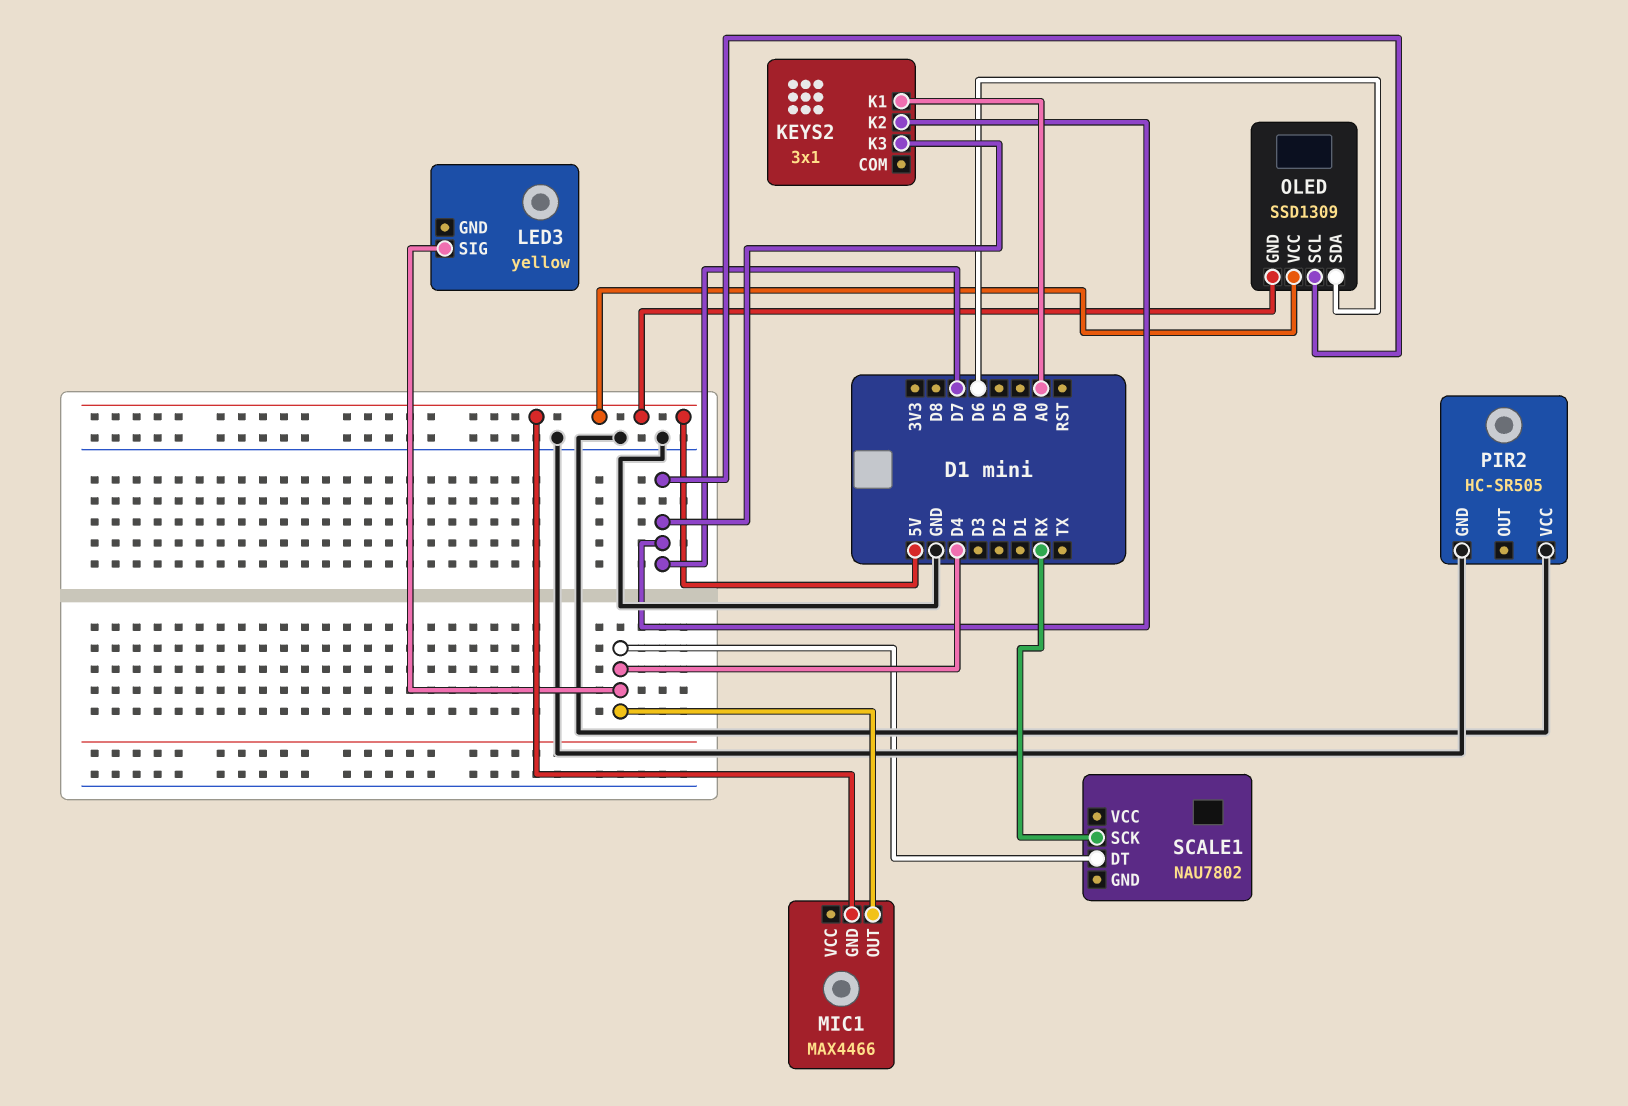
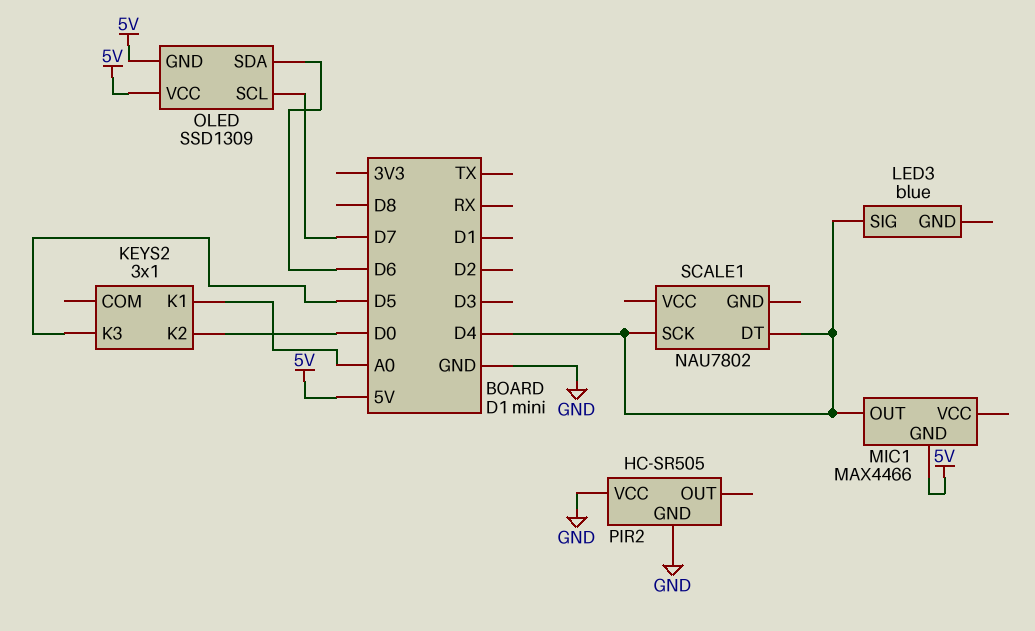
KEYS2 pin K2: D7 -> D0
KEYS2 pin K3: D7 -> D5
LED3: yellow -> blue
SCALE1 pin SCK: RX -> D4

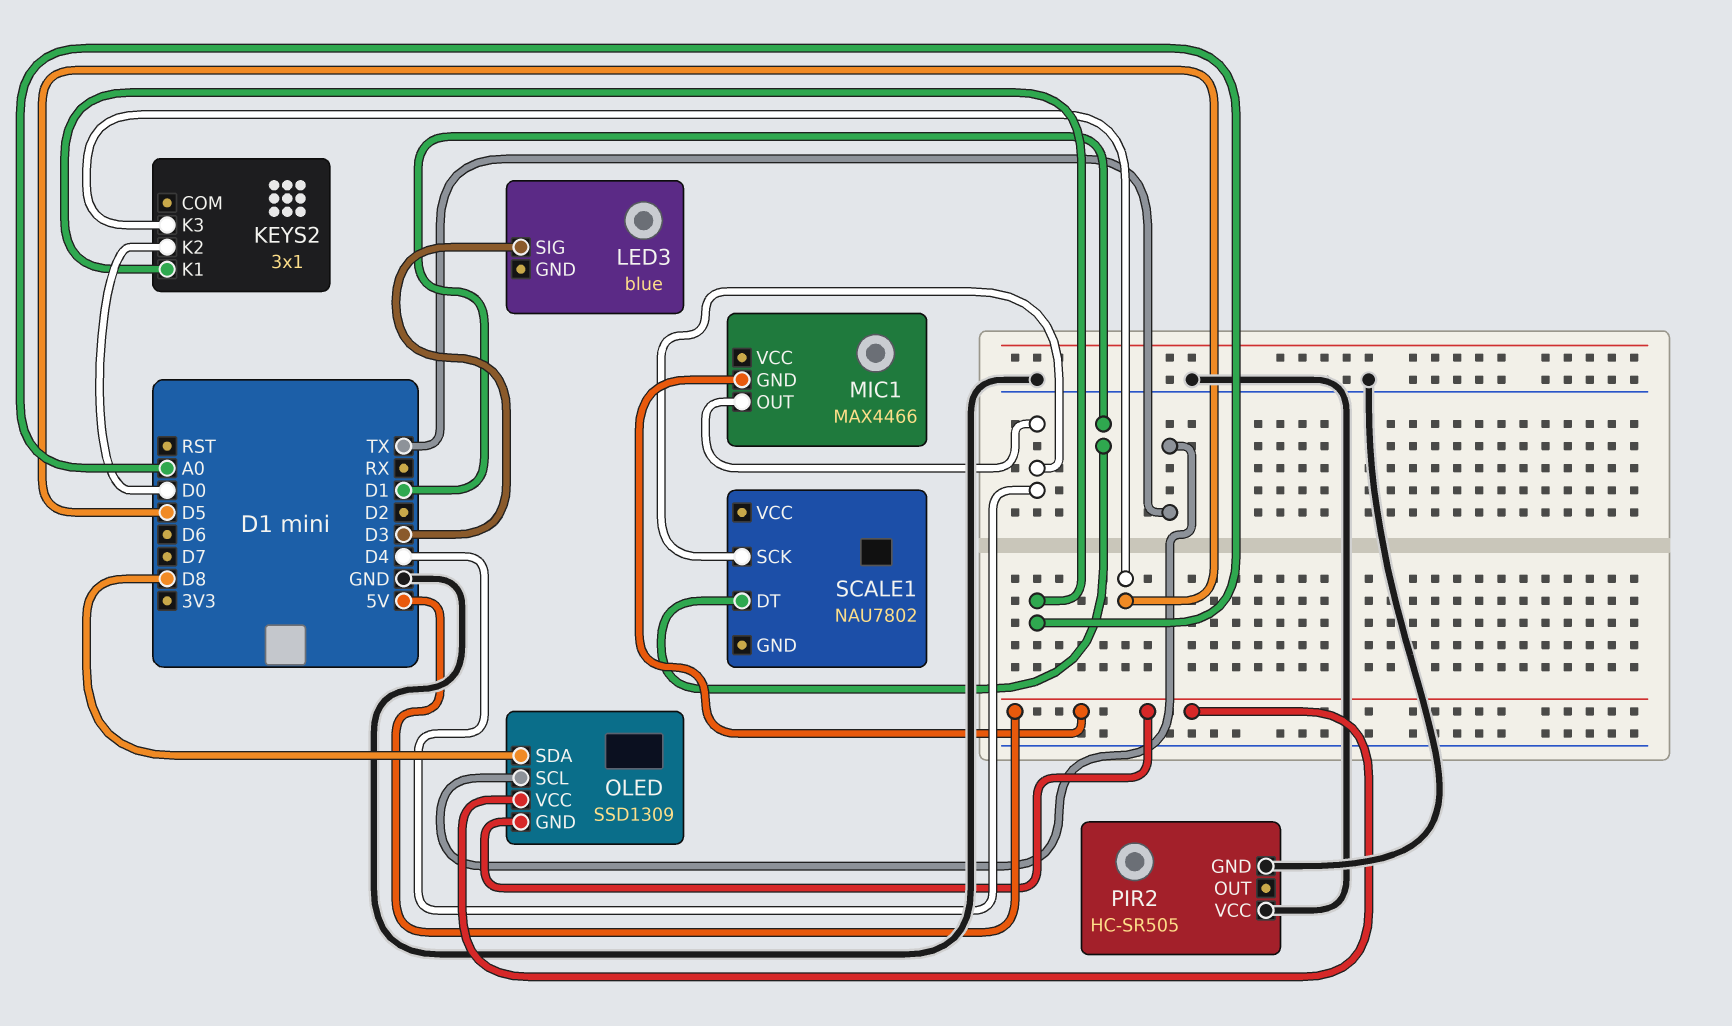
LED3 pin SIG: D4 -> D3
OLED pin SCL: D7 -> TX
OLED pin SDA: D6 -> D8
SCALE1 pin DT: D4 -> D1

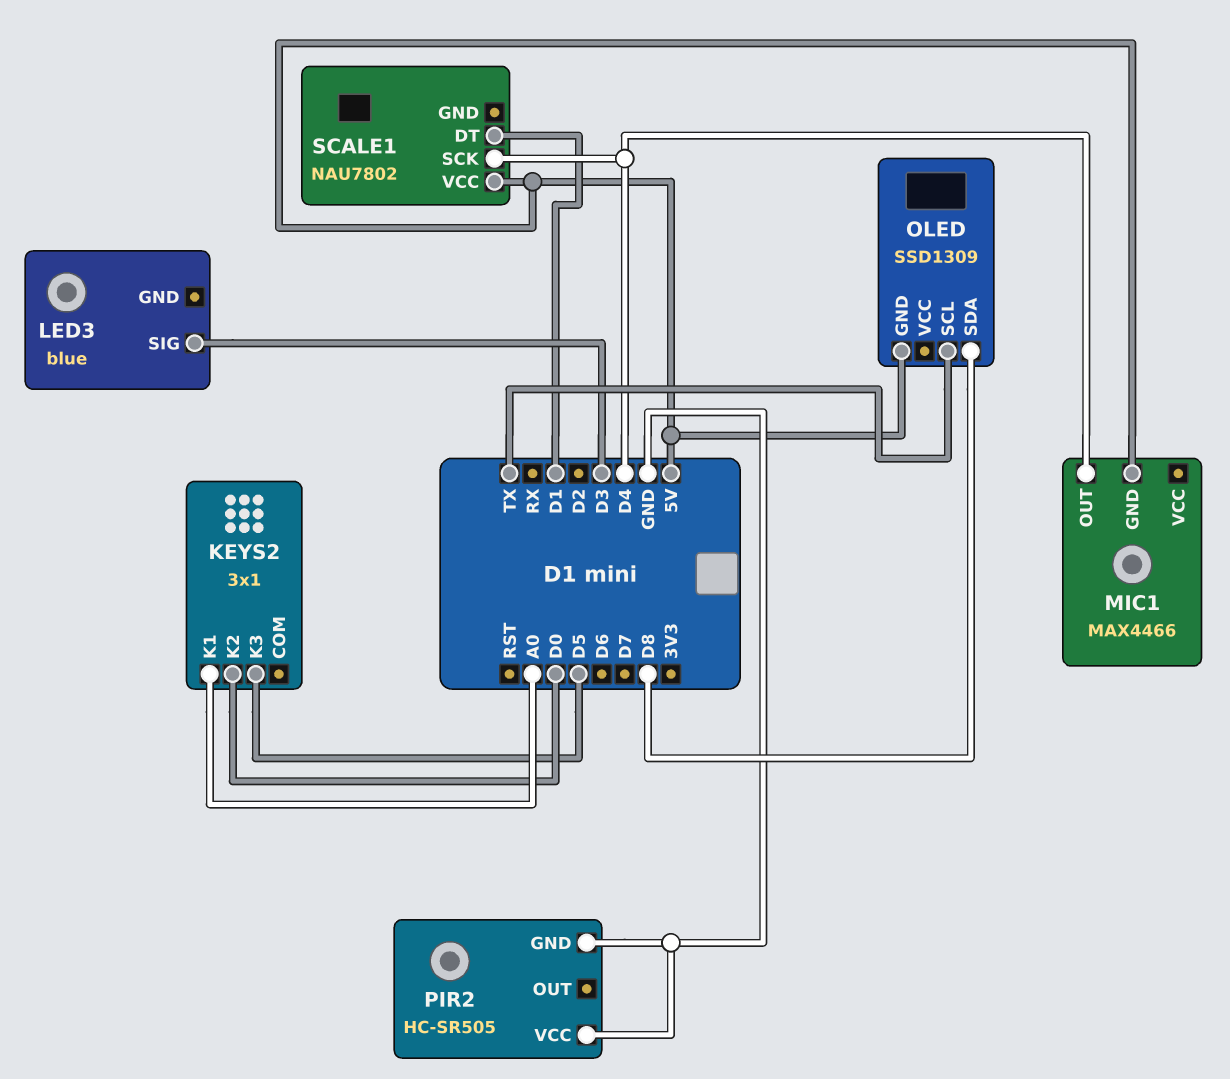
OLED pin VCC: 5V -> none
SCALE1 pin VCC: none -> 5V

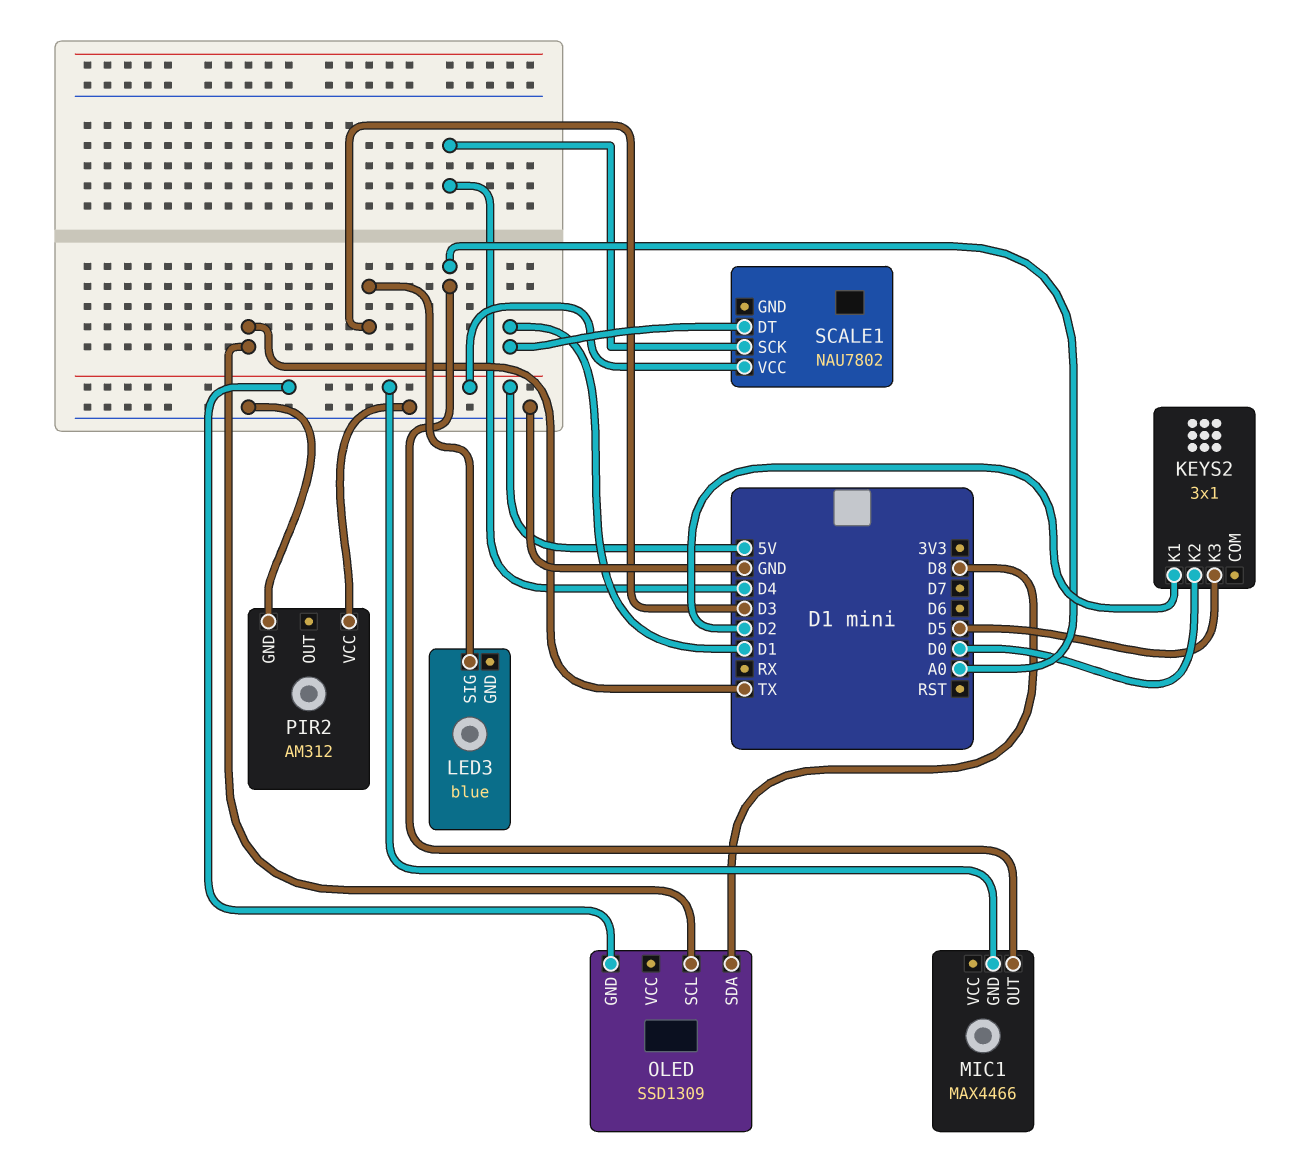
KEYS2 pin K1: A0 -> D2
MIC1 pin OUT: D4 -> A0
PIR2: HC-SR505 -> AM312

